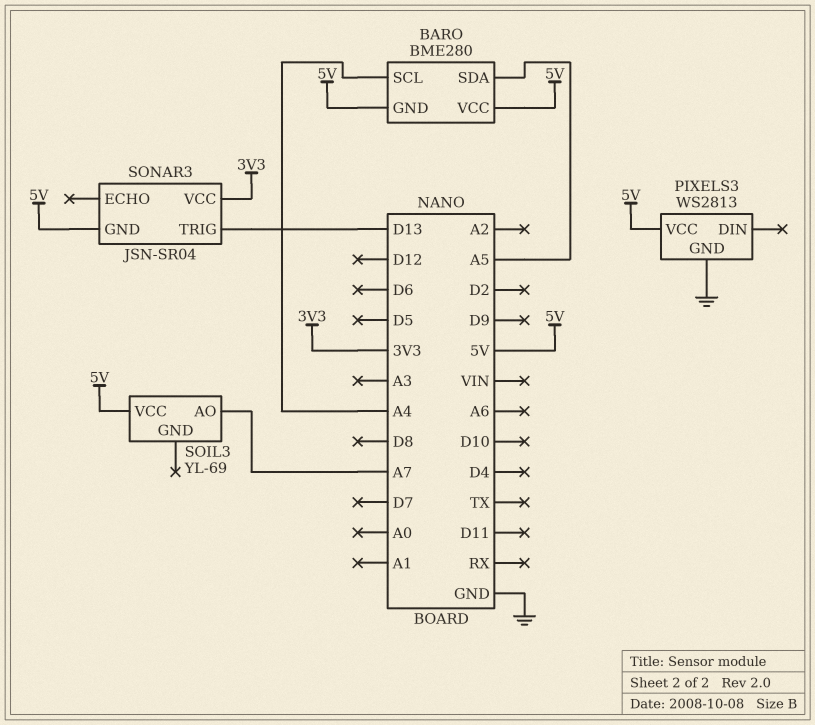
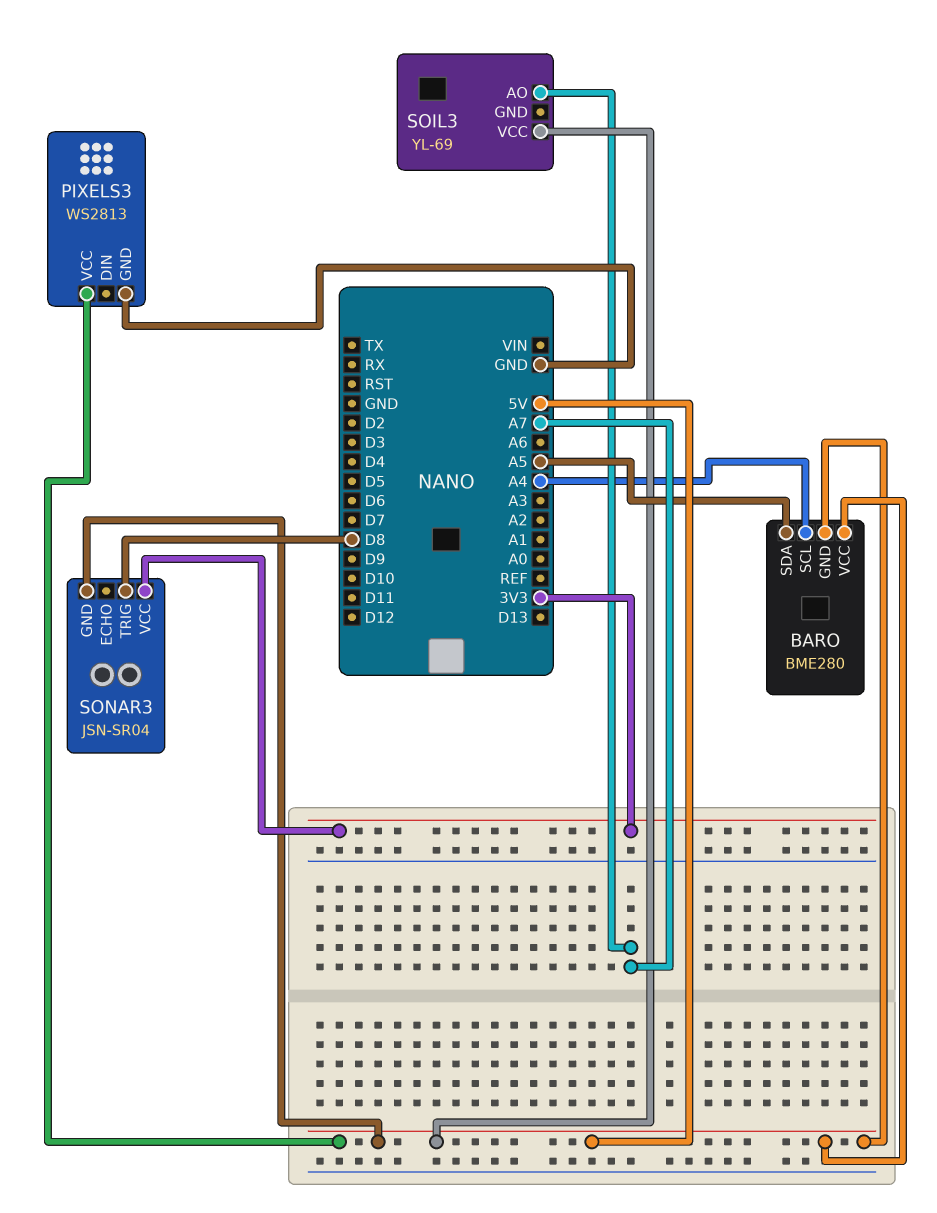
SONAR3 pin TRIG: D13 -> D8

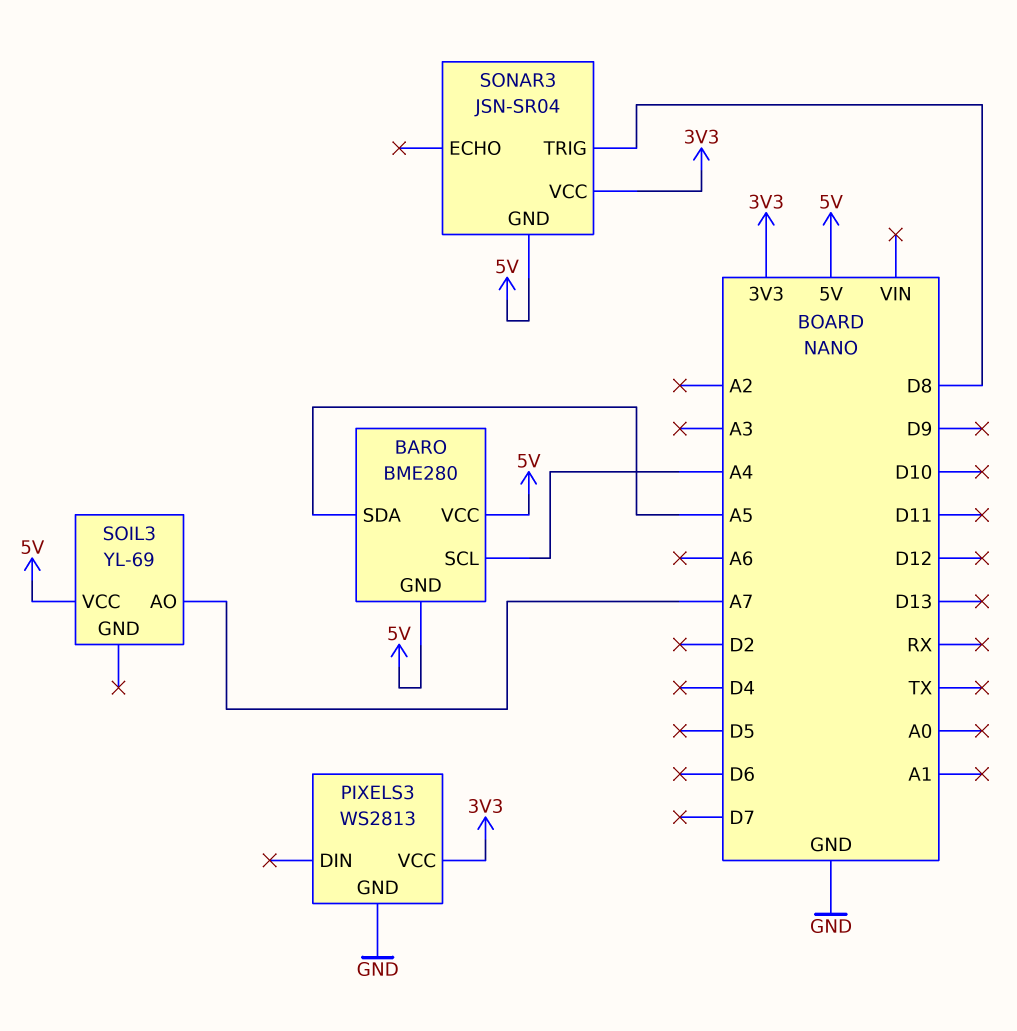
PIXELS3 pin VCC: 5V -> 3V3

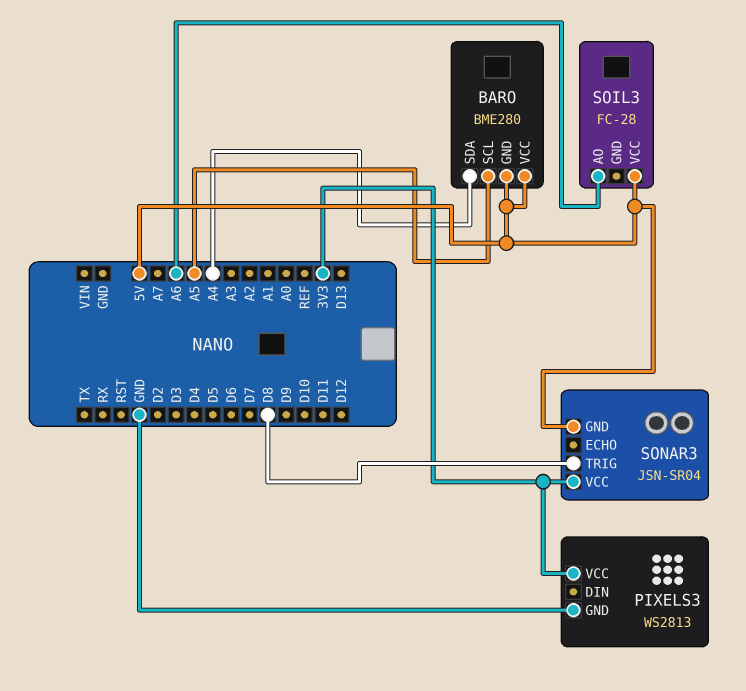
BARO pin SCL: A4 -> A5
BARO pin SDA: A5 -> A4
SOIL3: YL-69 -> FC-28
SOIL3 pin AO: A7 -> A6

